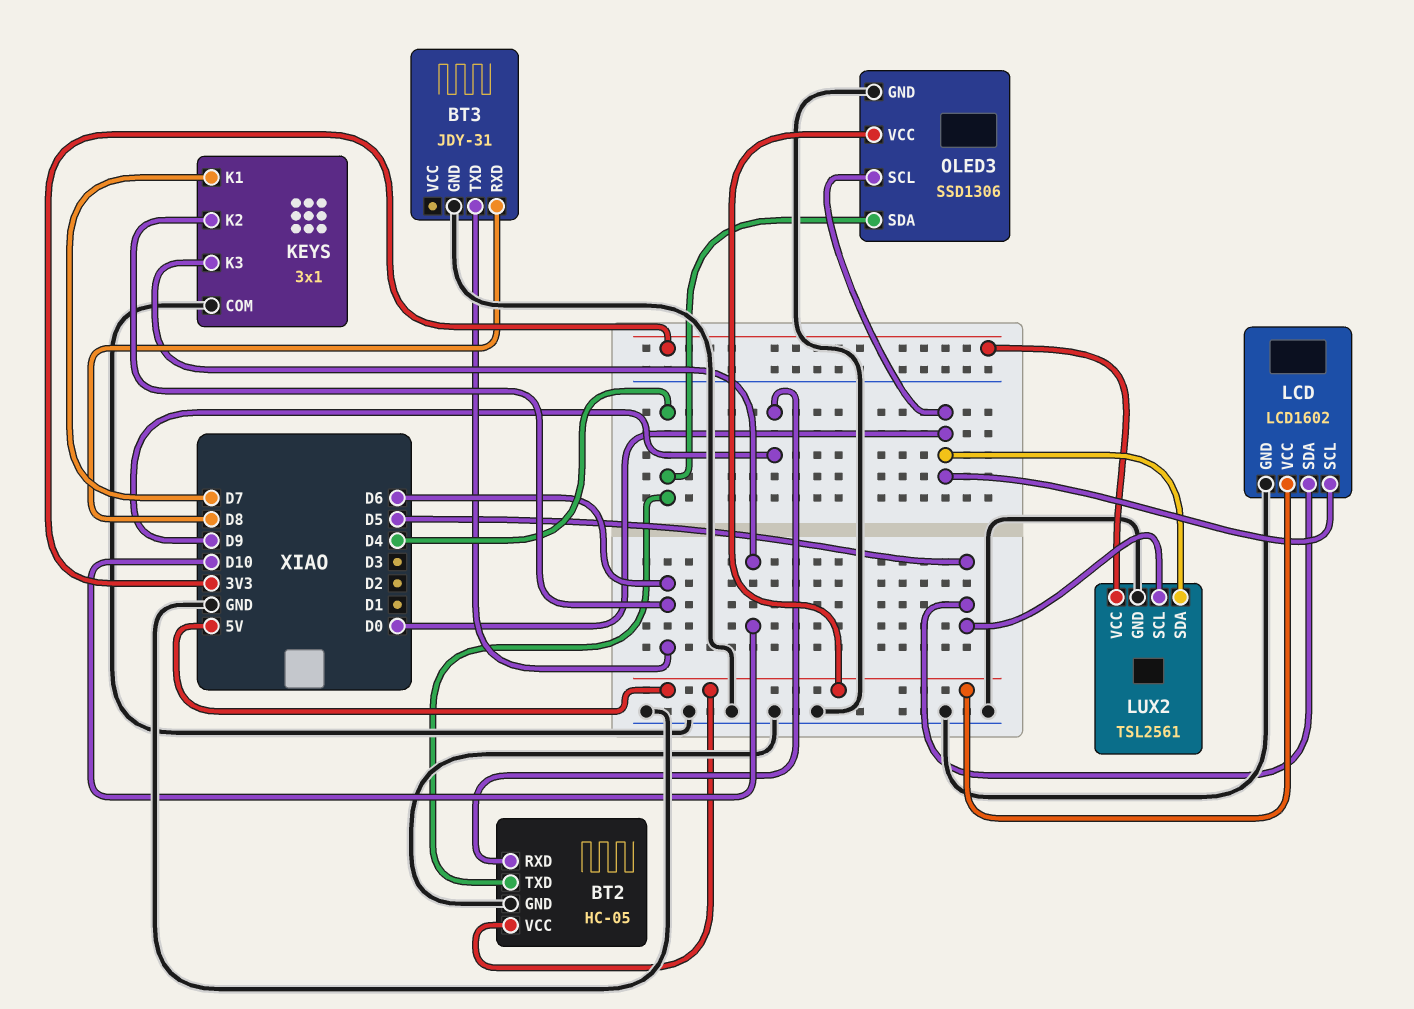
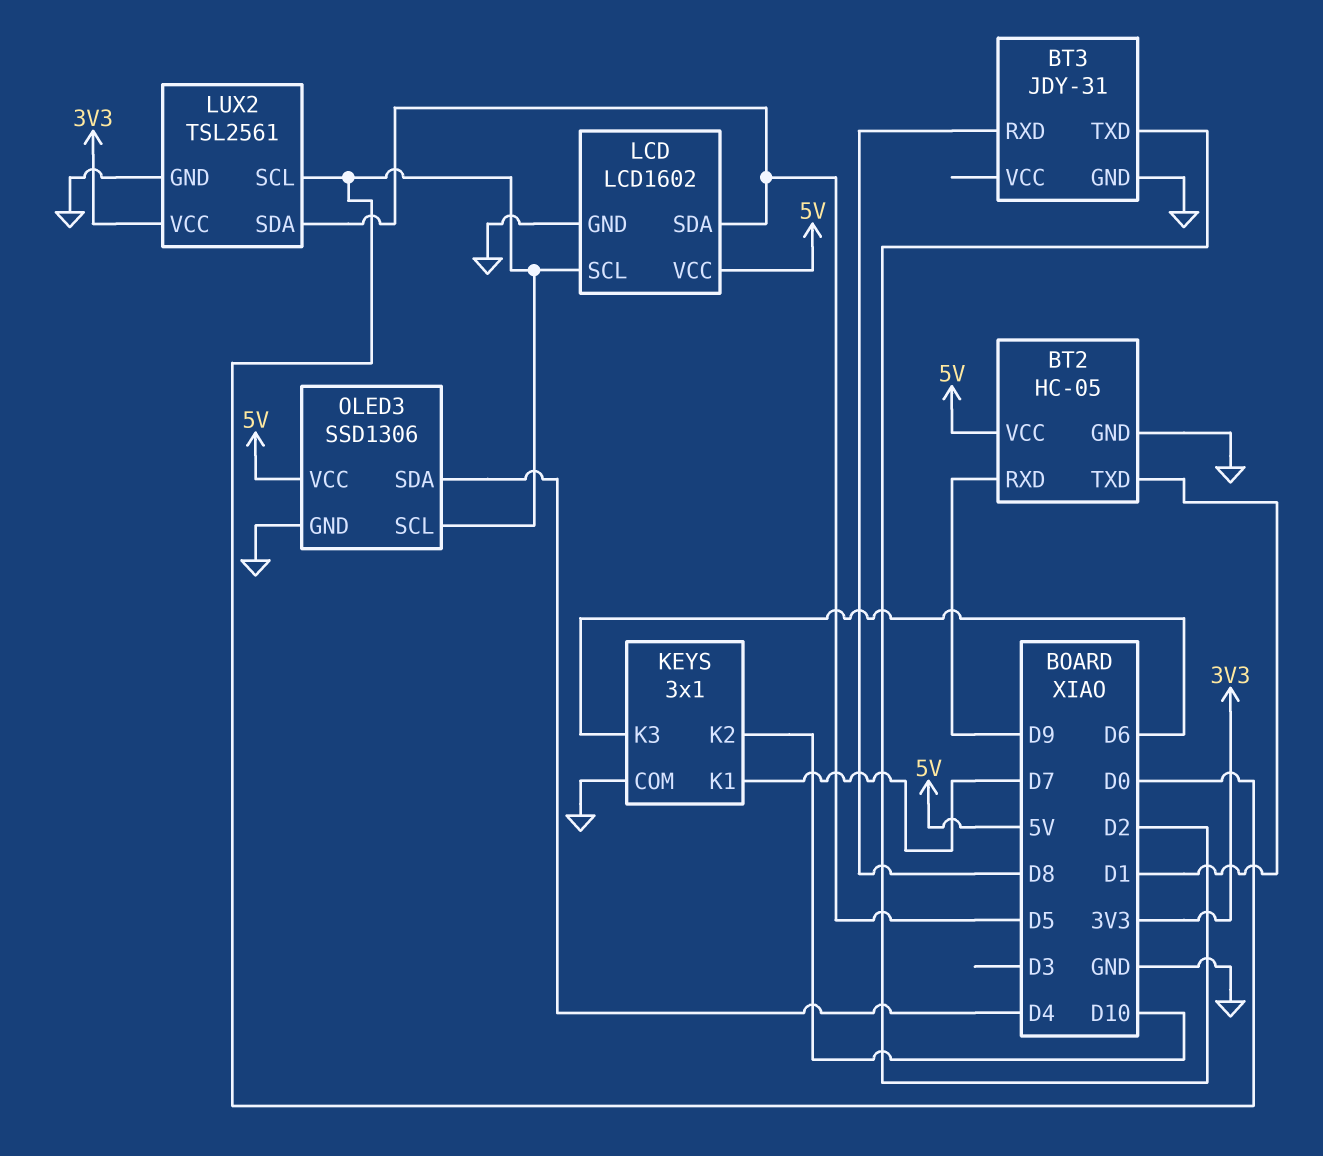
BT2 pin TXD: D4 -> D1
BT3 pin TXD: D6 -> D2
KEYS pin K2: D6 -> D10
KEYS pin K3: D10 -> D6
LUX2 pin SCL: D5 -> D0
LUX2 pin SDA: D0 -> D5

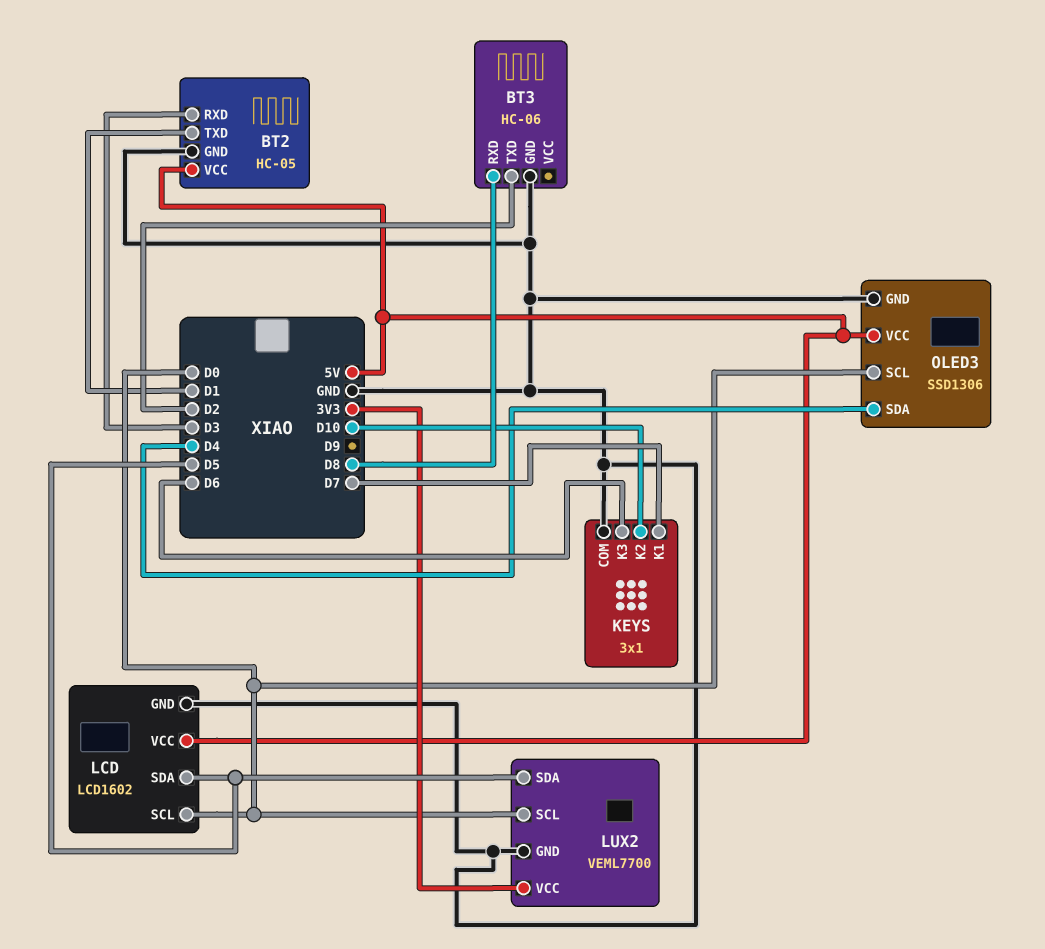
BT2 pin RXD: D9 -> D3
BT3: JDY-31 -> HC-06
LUX2: TSL2561 -> VEML7700

